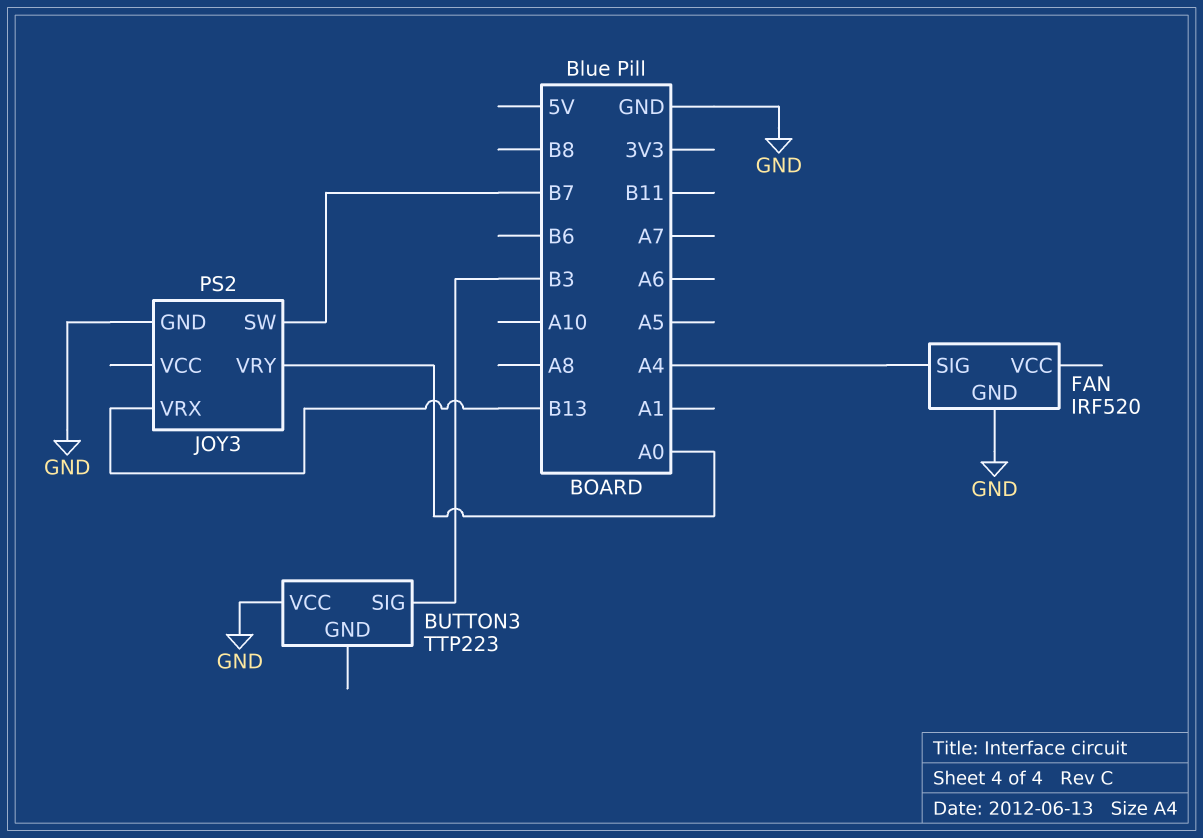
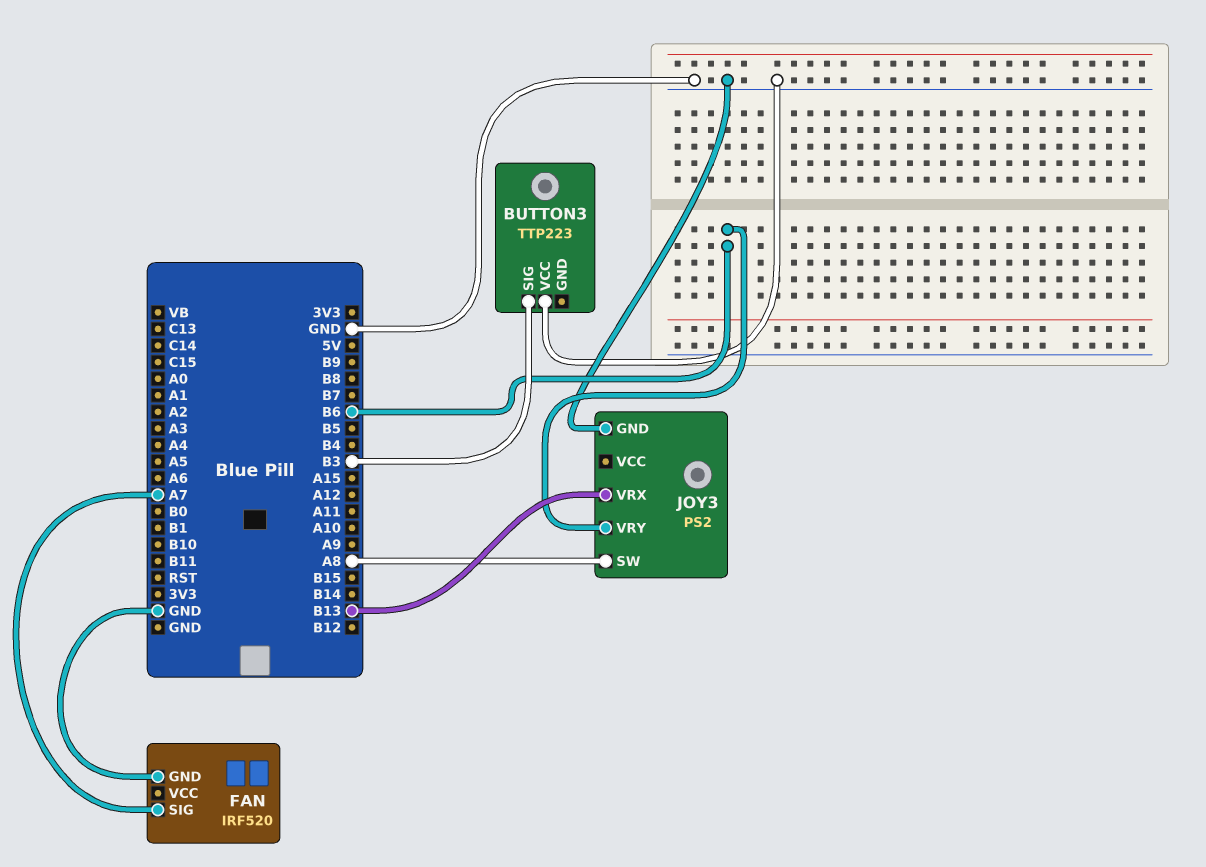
FAN pin SIG: A4 -> A7
JOY3 pin SW: B7 -> A8
JOY3 pin VRY: A0 -> B6

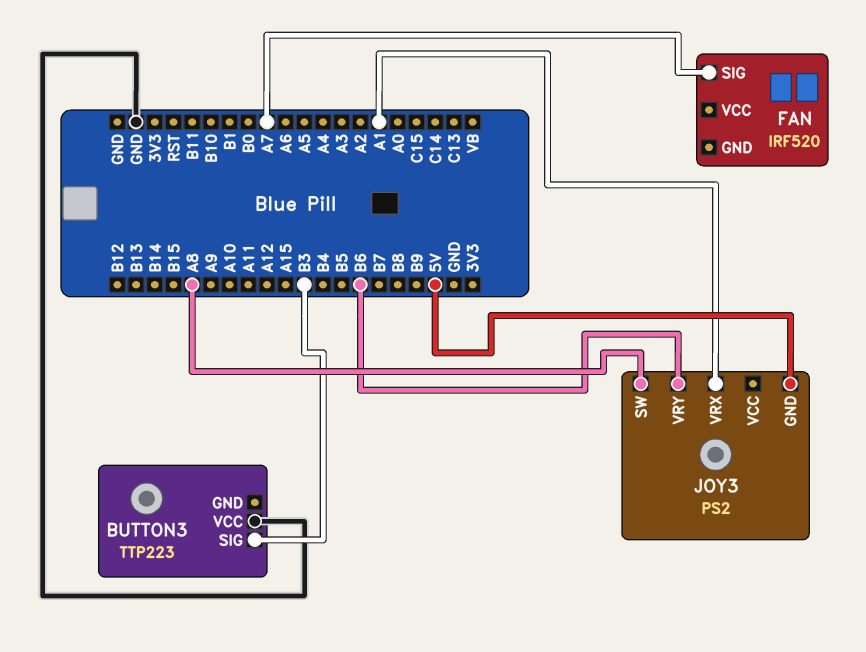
FAN pin GND: GND -> none
JOY3 pin GND: GND -> 5V
JOY3 pin VRX: B13 -> A1

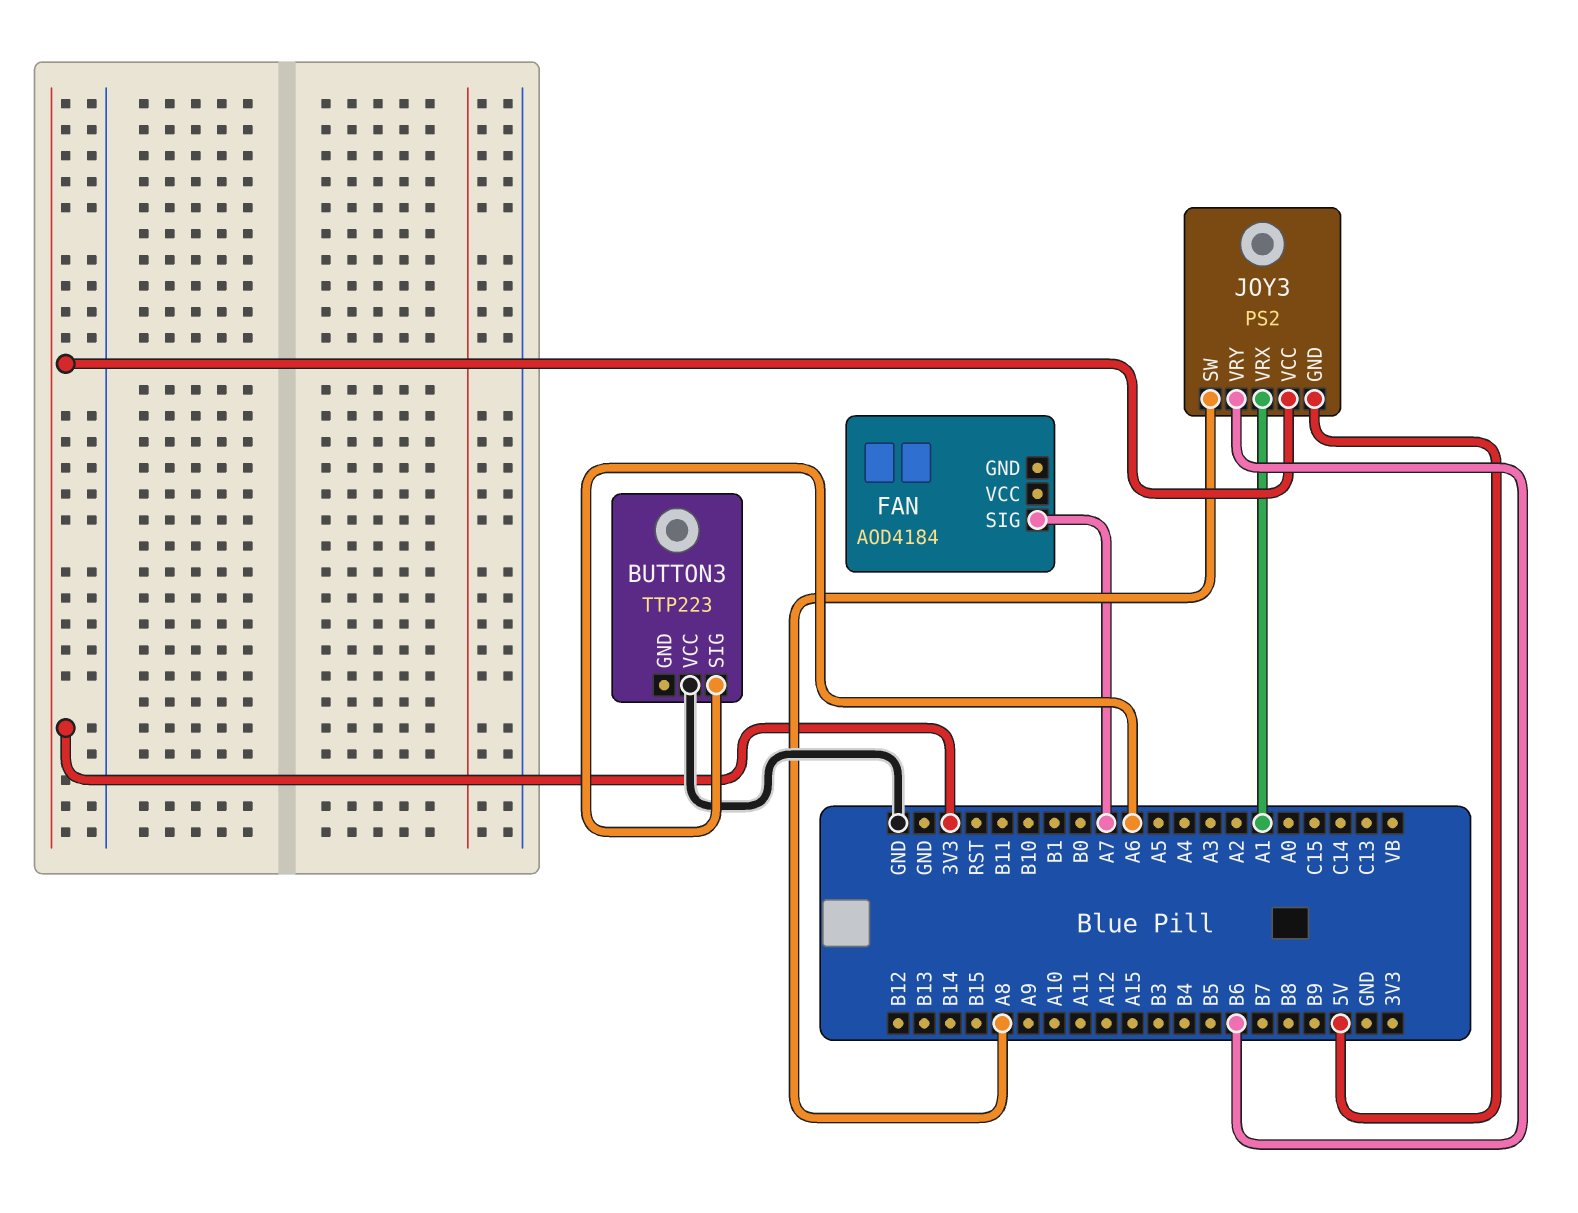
BUTTON3 pin SIG: B3 -> A6
FAN: IRF520 -> AOD4184
JOY3 pin VCC: none -> 3V3

